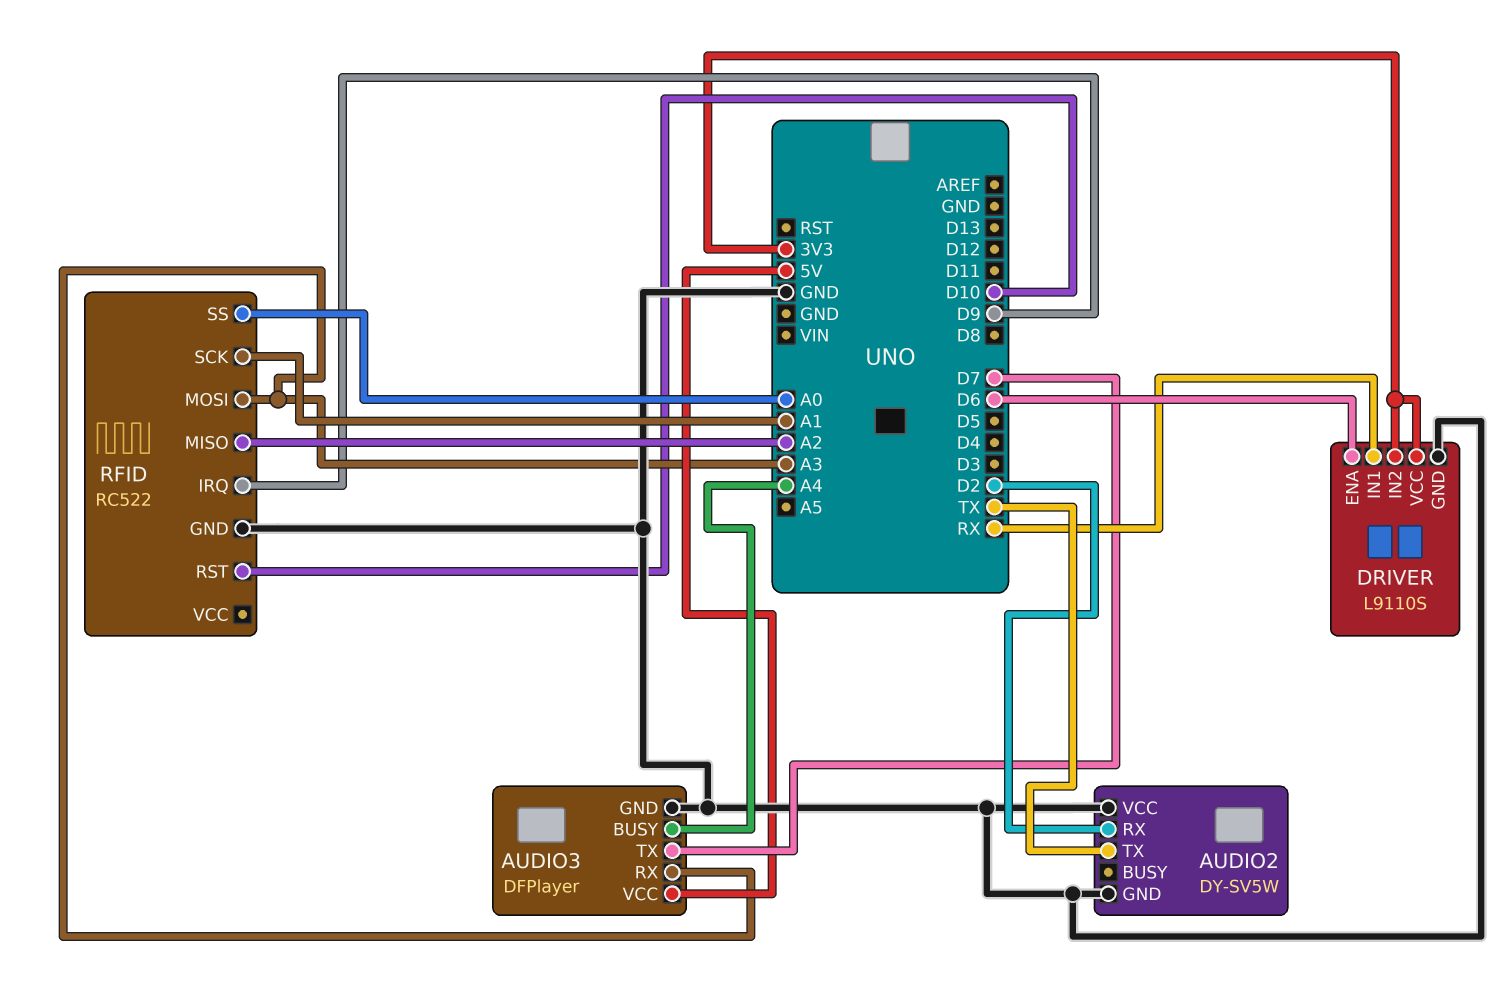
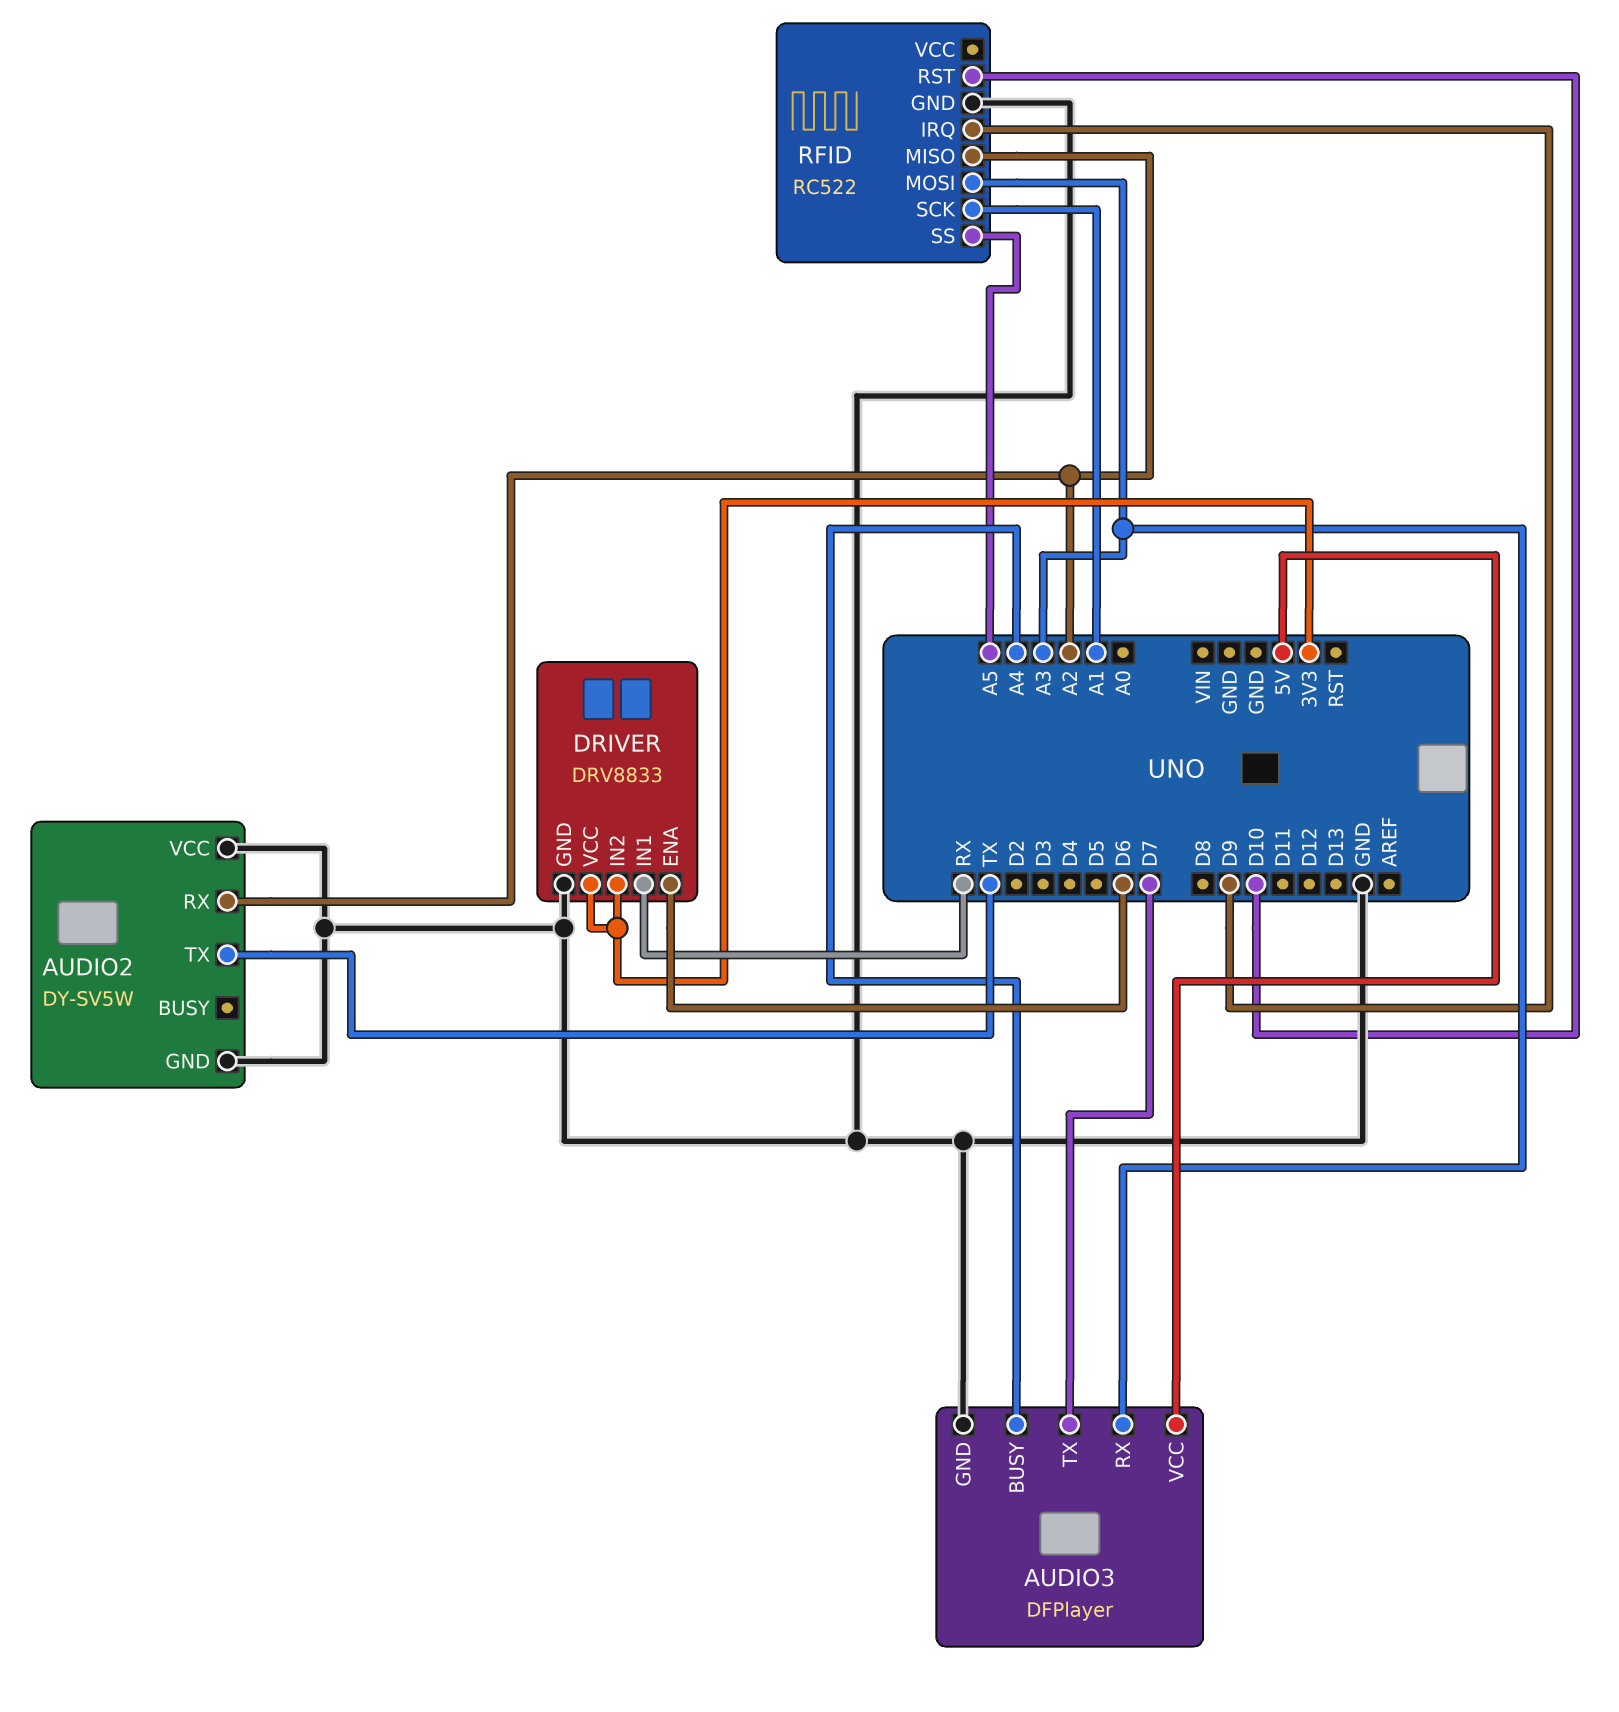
AUDIO2 pin RX: D2 -> A2
DRIVER: L9110S -> DRV8833
RFID pin SS: A0 -> A5

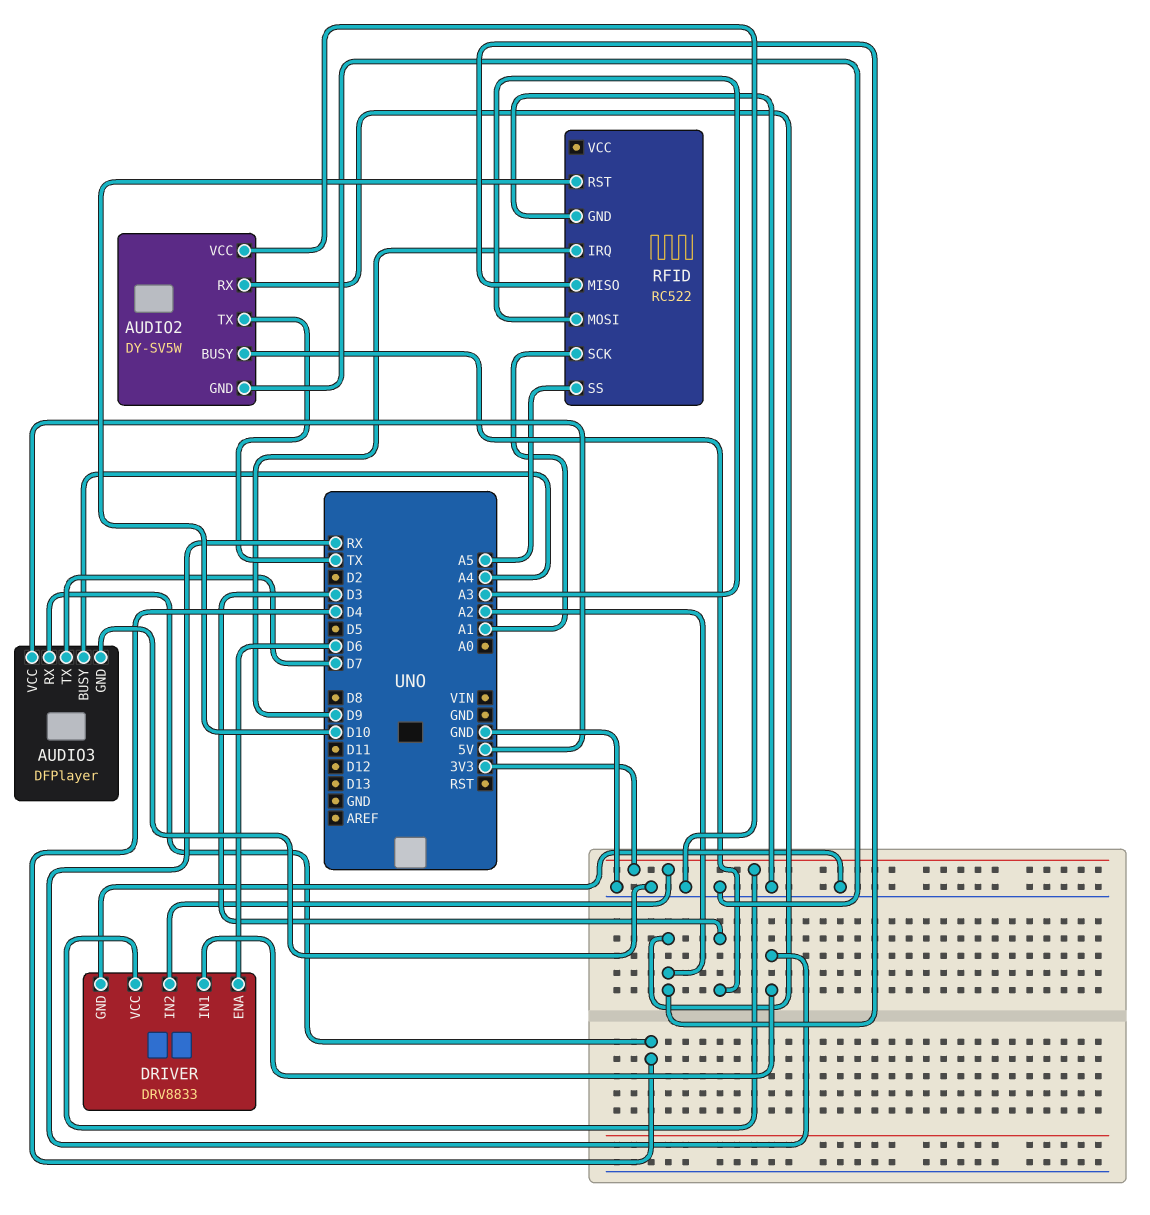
AUDIO2 pin BUSY: none -> D3
AUDIO3 pin RX: A3 -> D4

